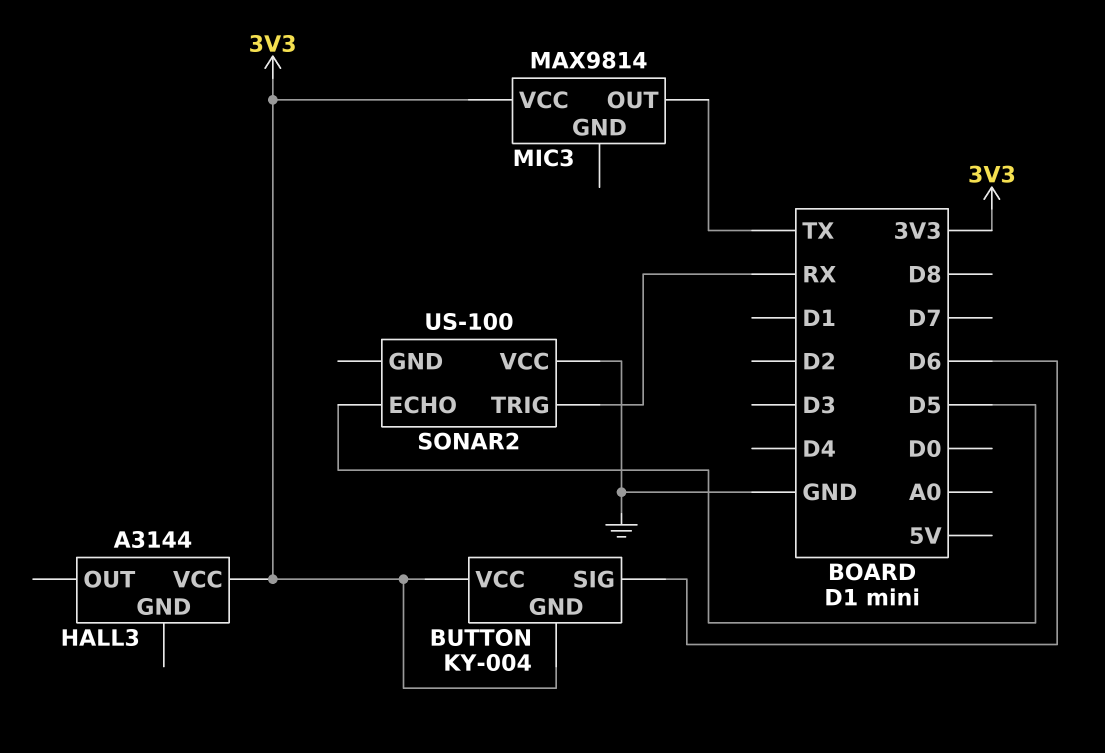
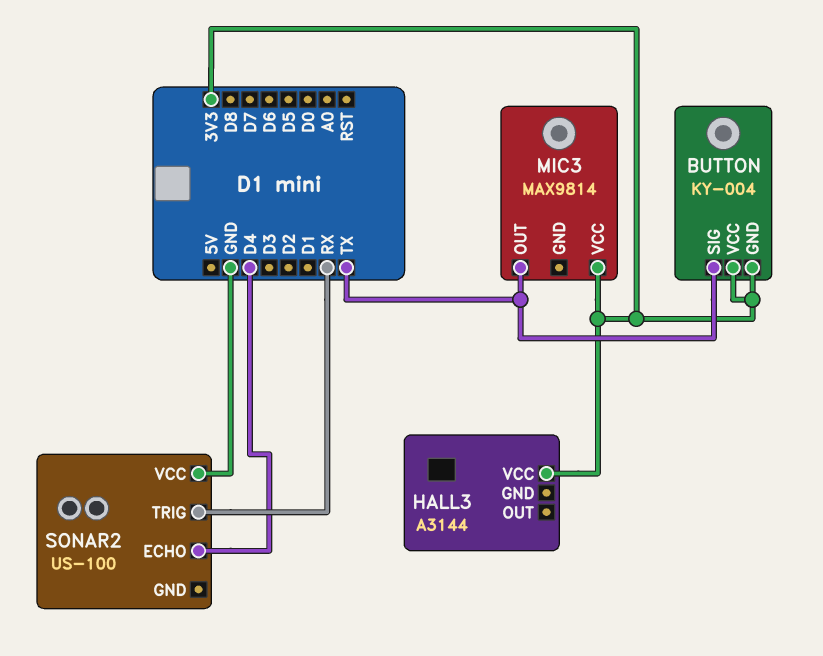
BUTTON pin SIG: D6 -> TX
SONAR2 pin ECHO: D5 -> D4

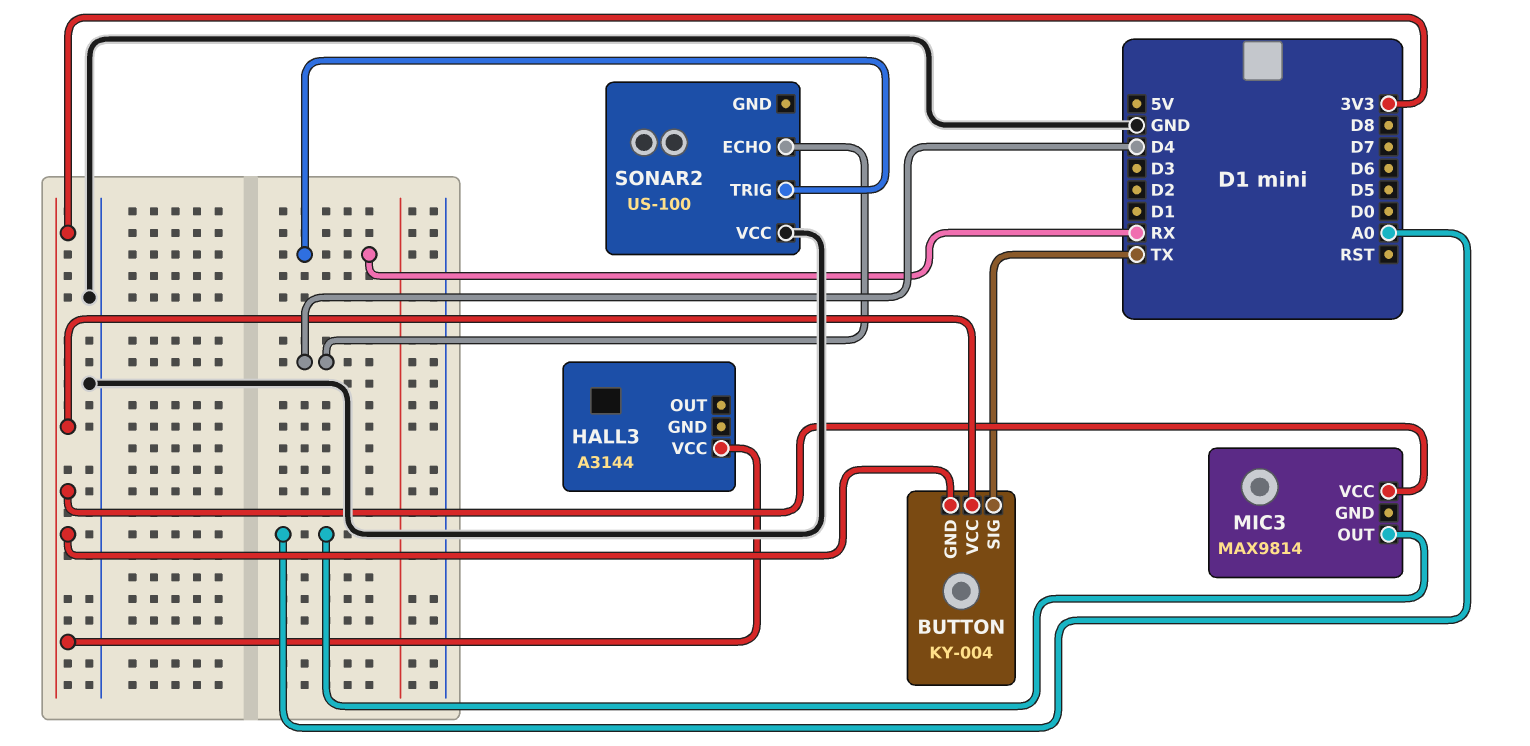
MIC3 pin OUT: TX -> A0

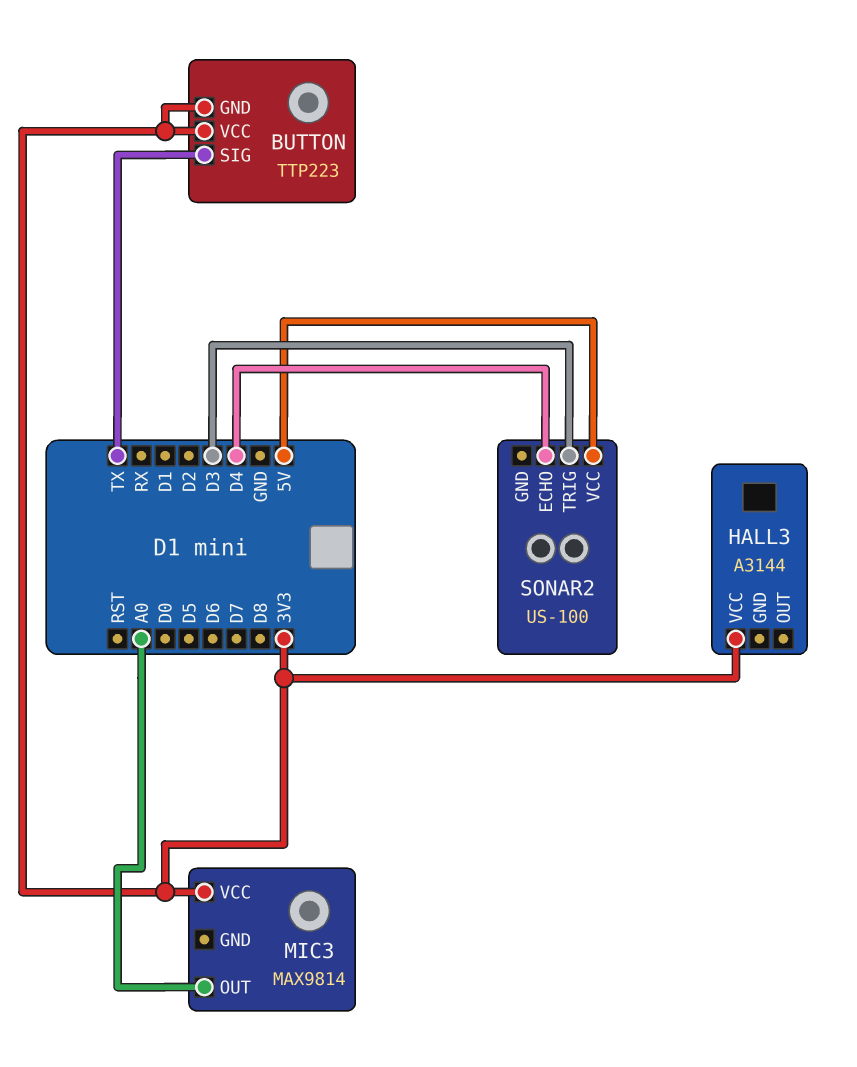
BUTTON: KY-004 -> TTP223
SONAR2 pin TRIG: RX -> D3
SONAR2 pin VCC: GND -> 5V

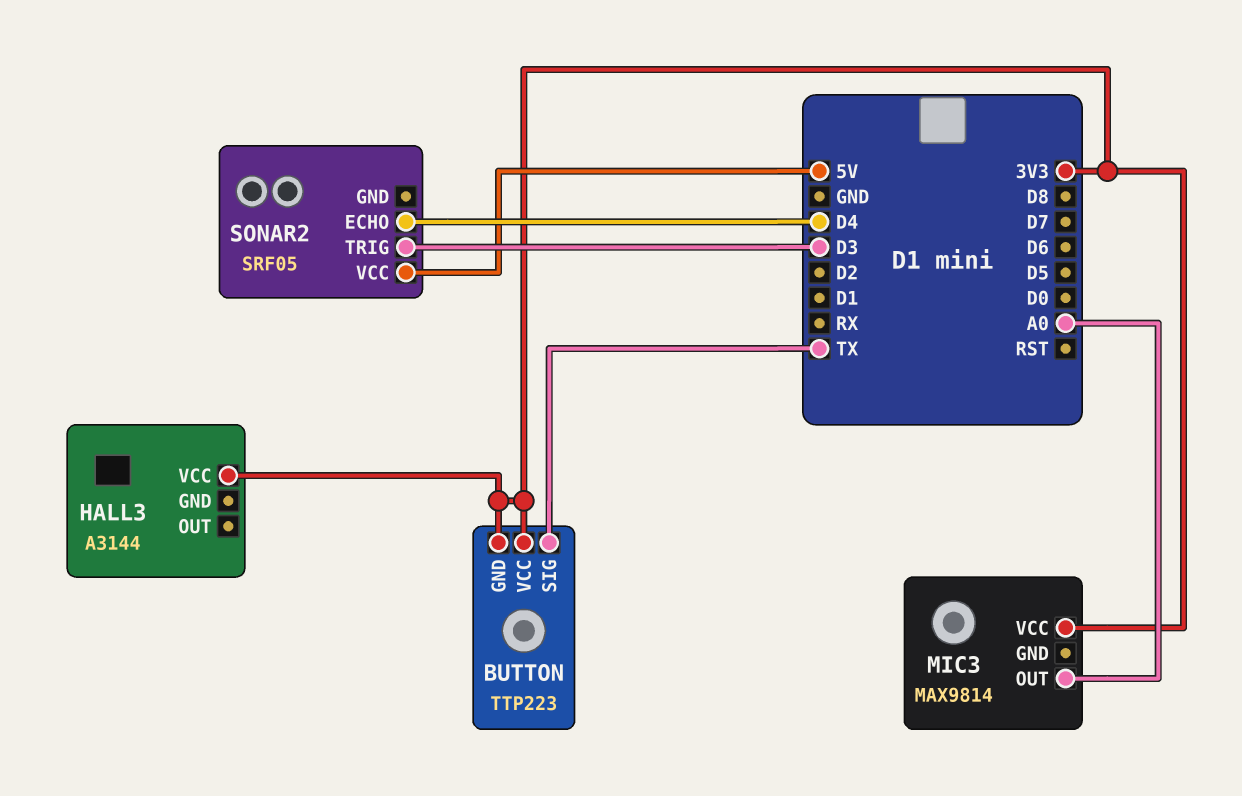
SONAR2: US-100 -> SRF05

